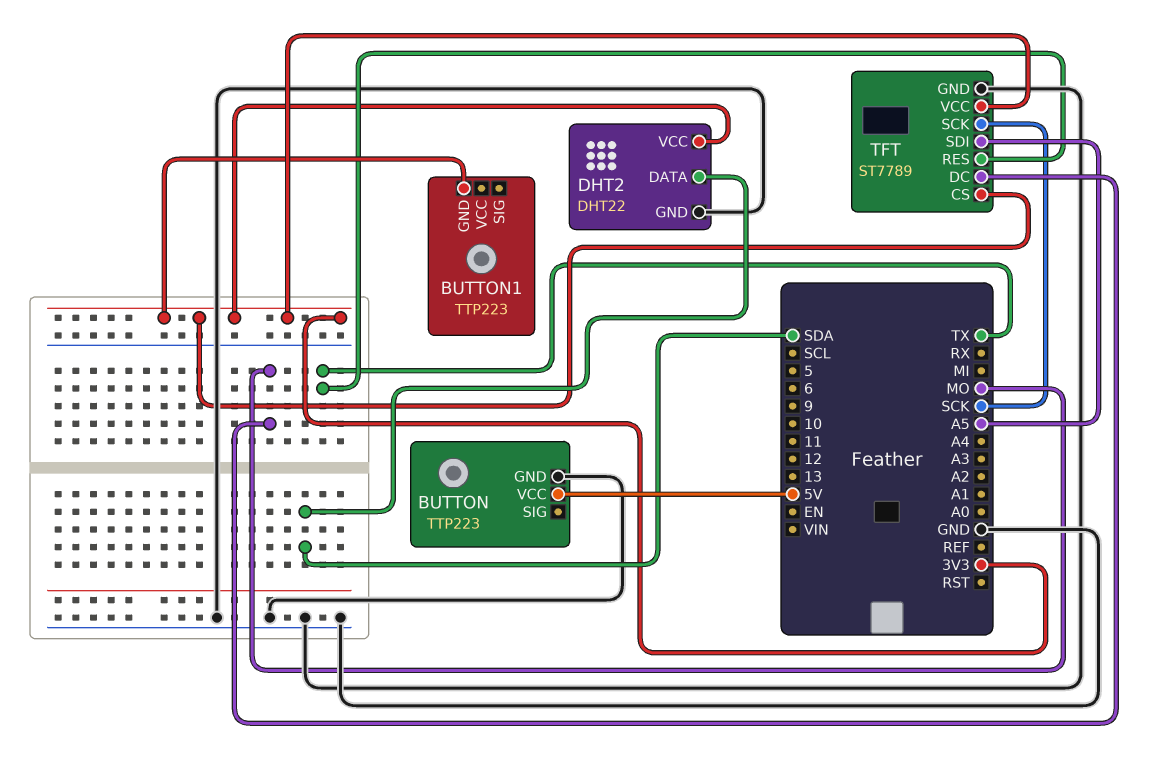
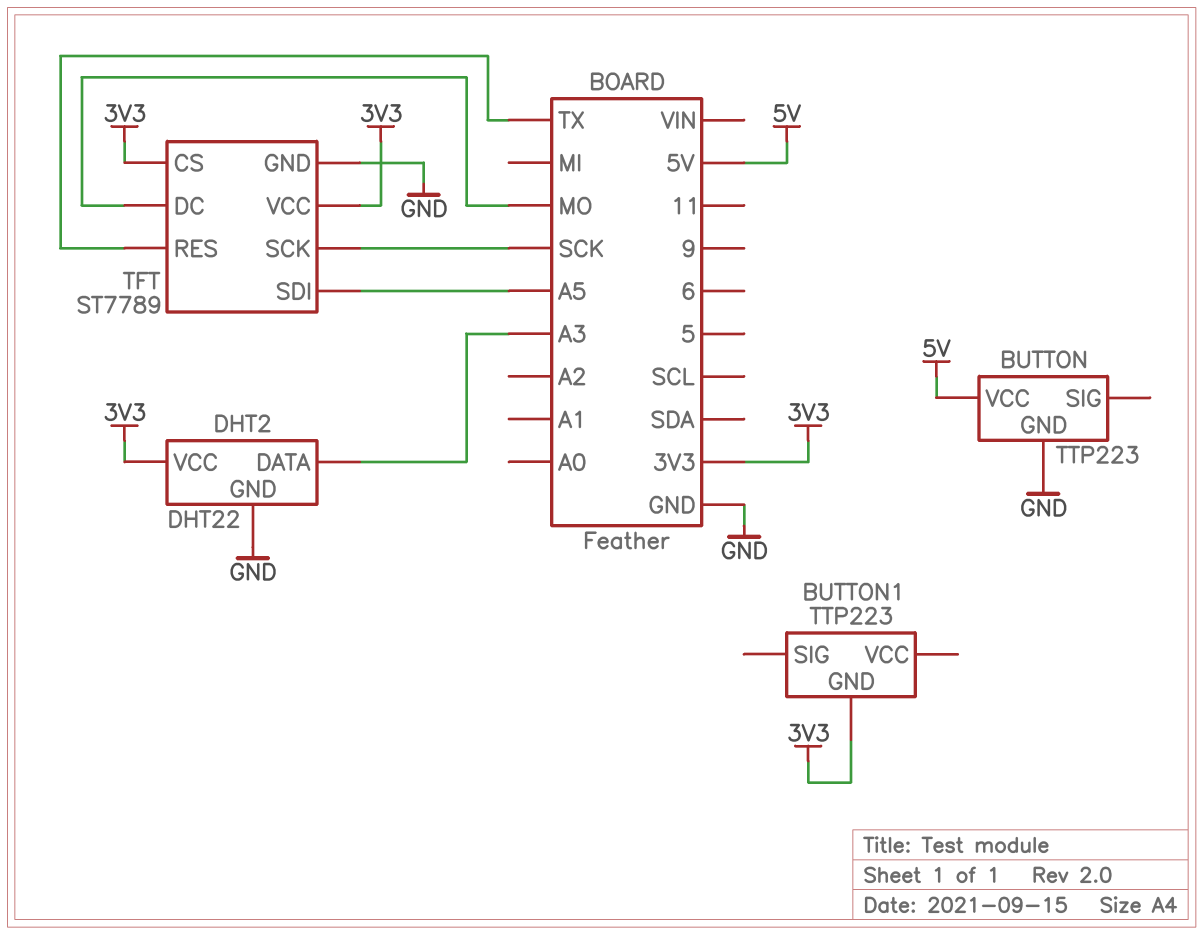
DHT2 pin DATA: SDA -> A3

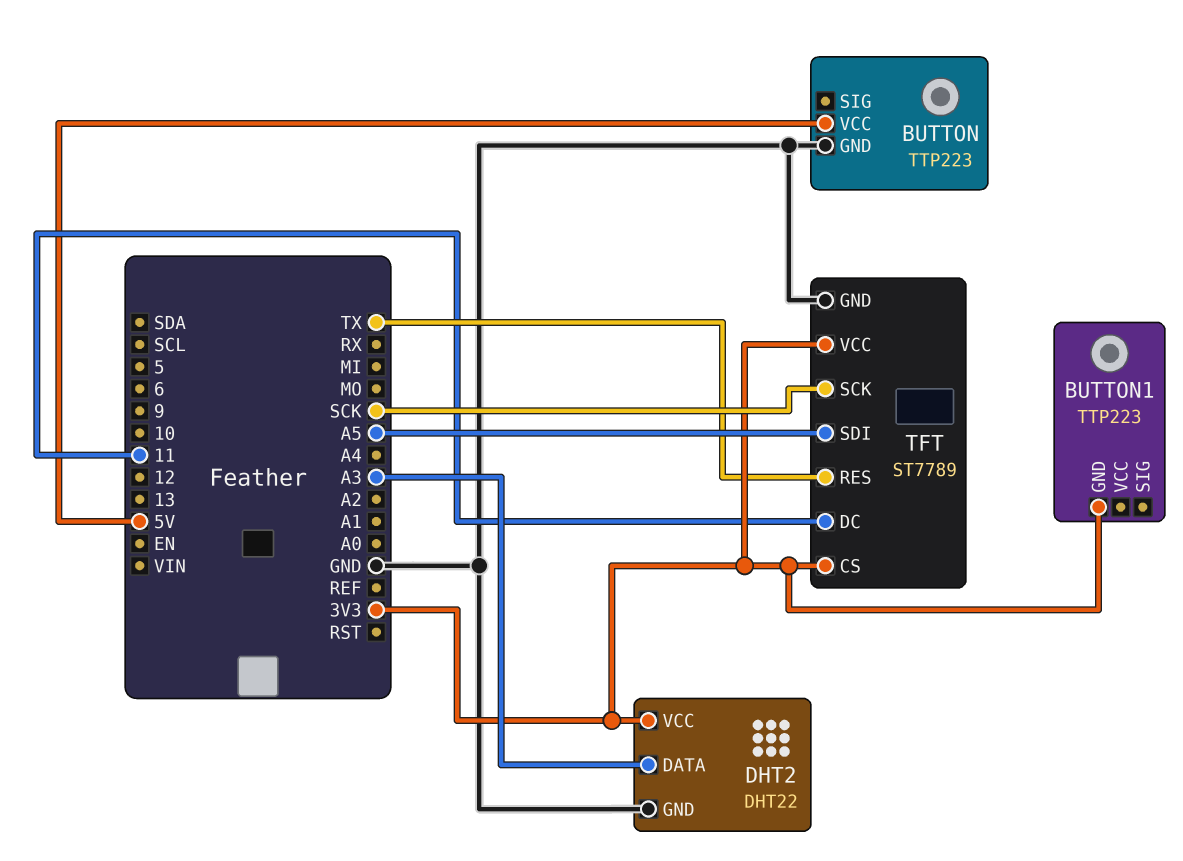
TFT pin DC: MO -> 11

